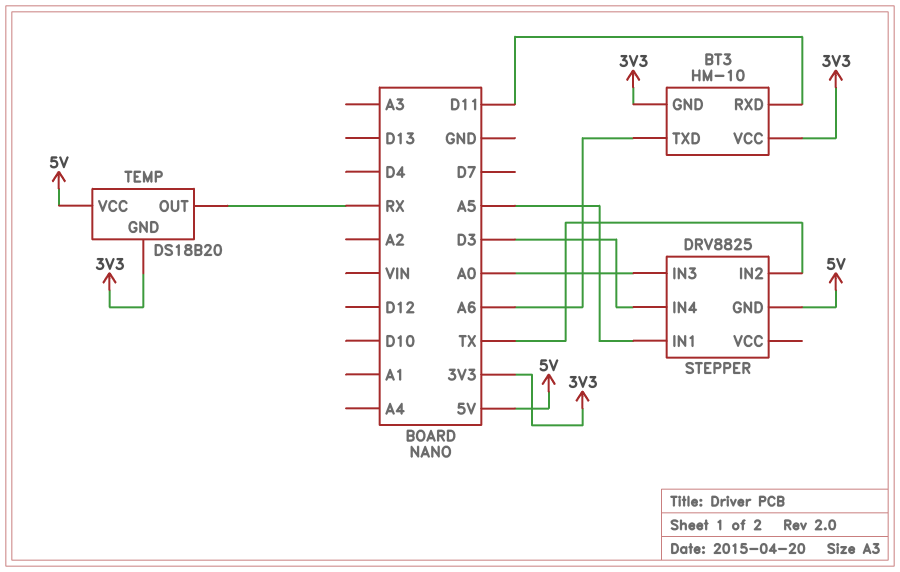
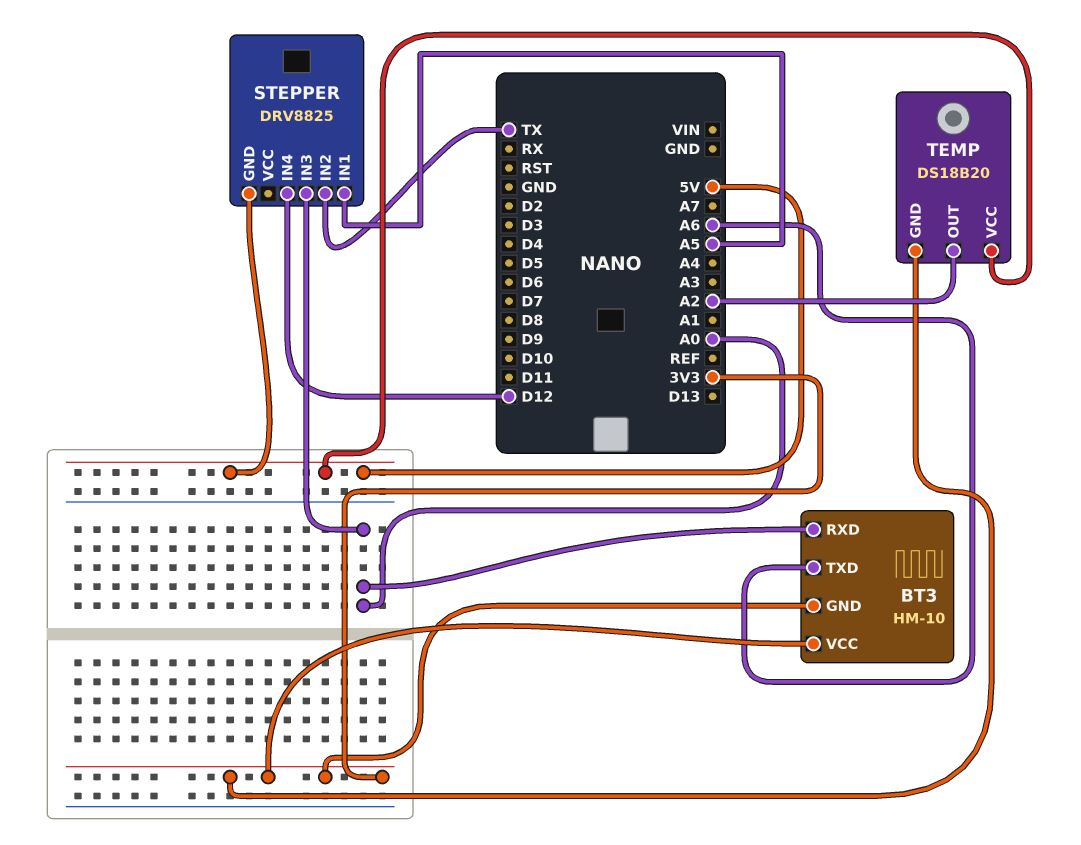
BT3 pin RXD: D11 -> A0
STEPPER pin IN4: D3 -> D12
TEMP pin OUT: RX -> A2

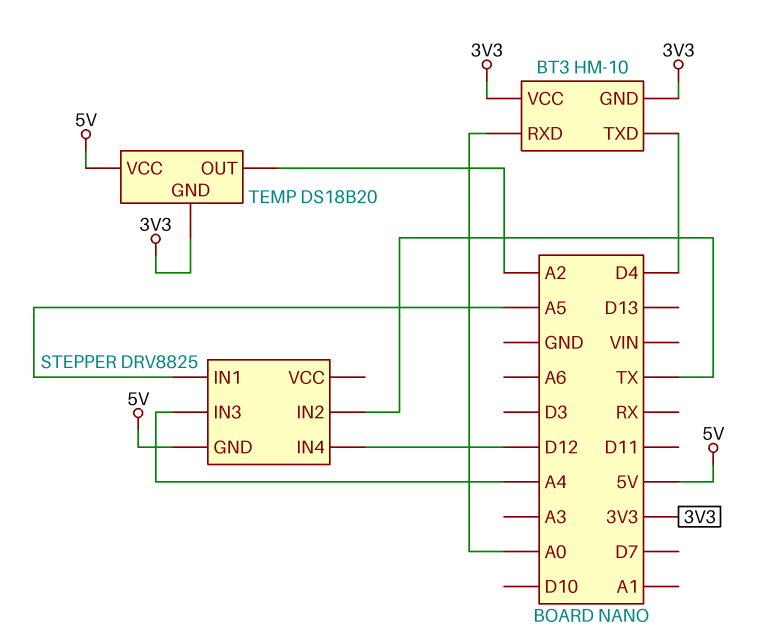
BT3 pin TXD: A6 -> D4
STEPPER pin IN3: A0 -> A4

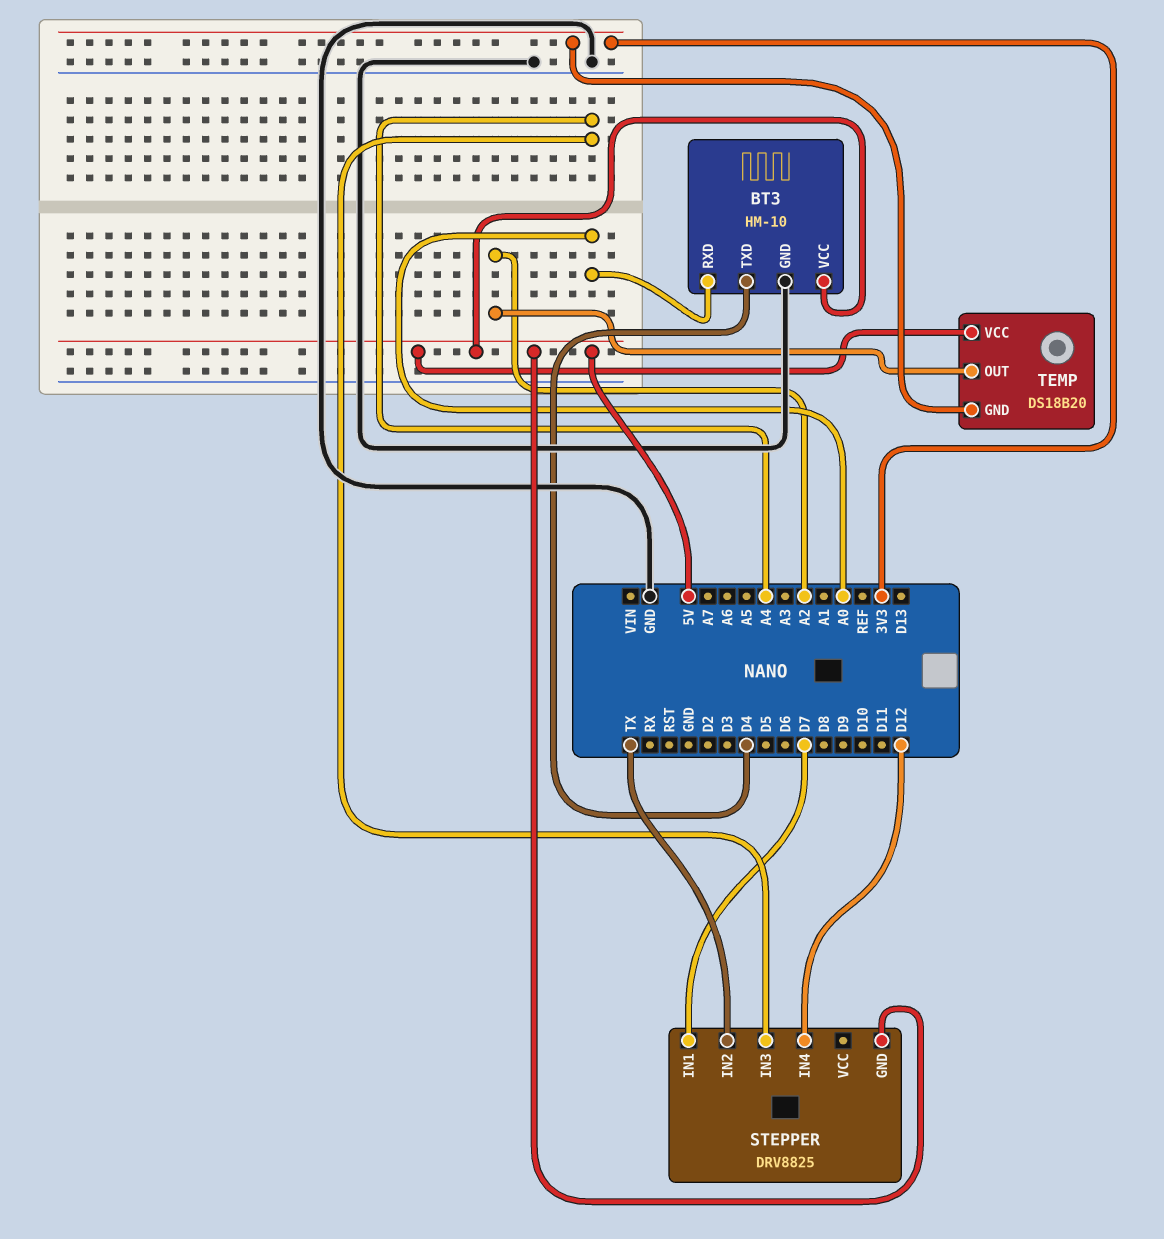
BT3 pin GND: 3V3 -> GND
BT3 pin VCC: 3V3 -> 5V
STEPPER pin IN1: A5 -> D7

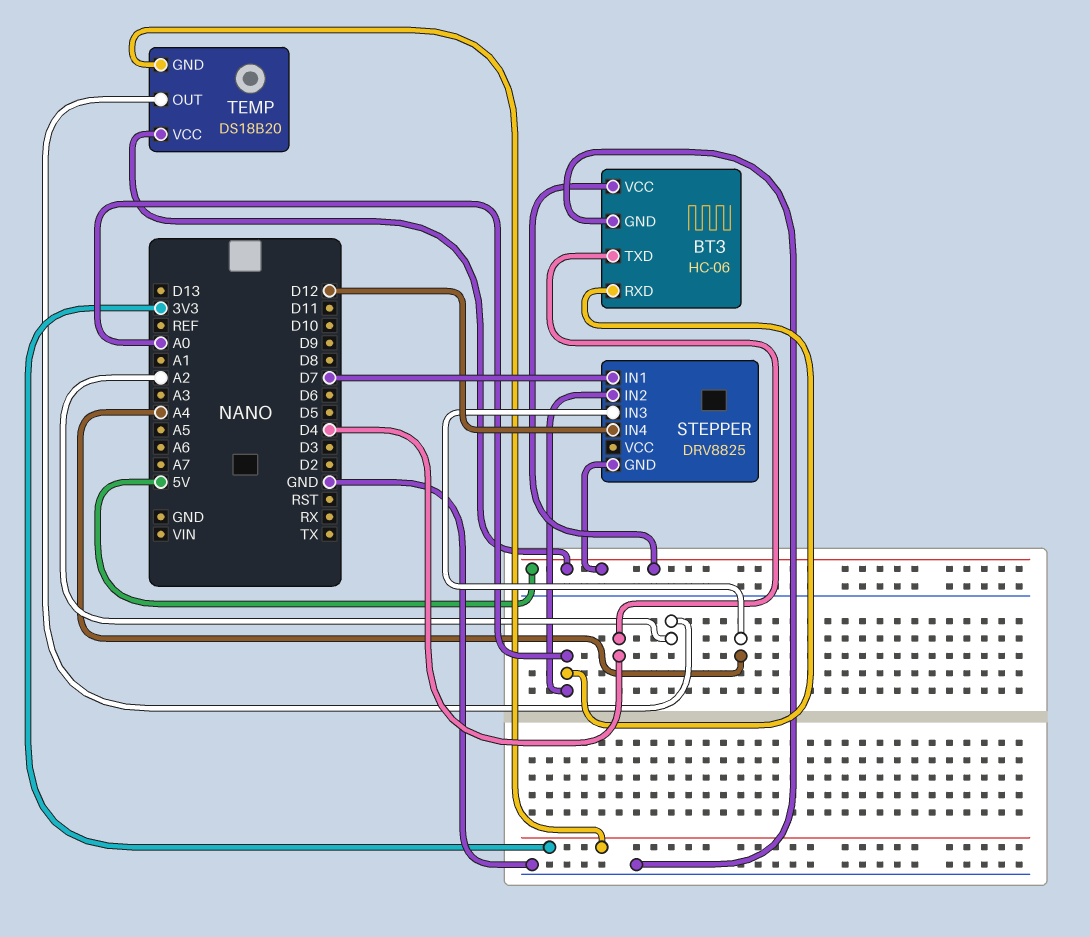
BT3: HM-10 -> HC-06
STEPPER pin IN2: TX -> A0

